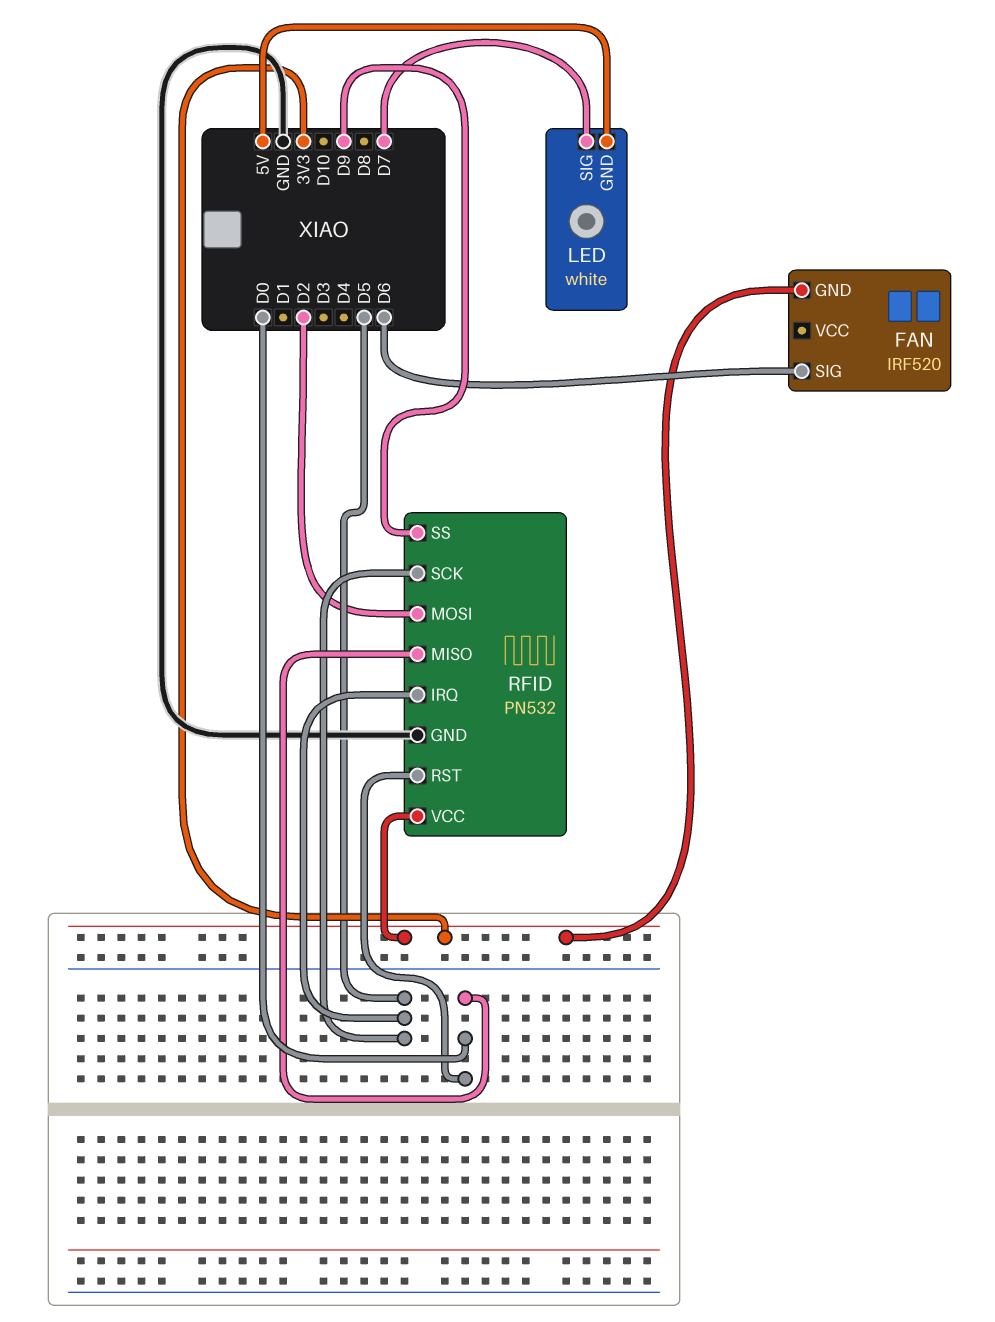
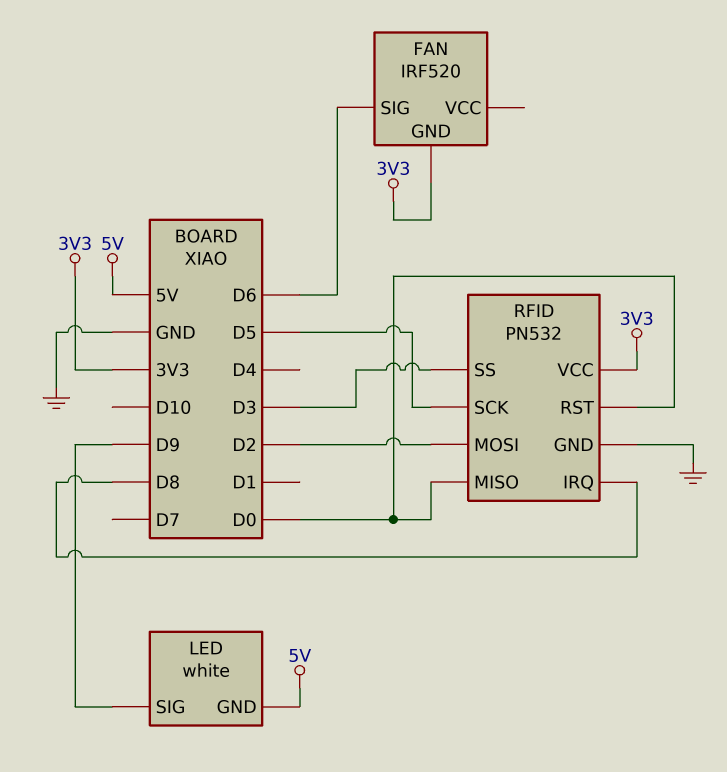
LED pin SIG: D7 -> D9
RFID pin IRQ: D5 -> D8
RFID pin SS: D9 -> D3

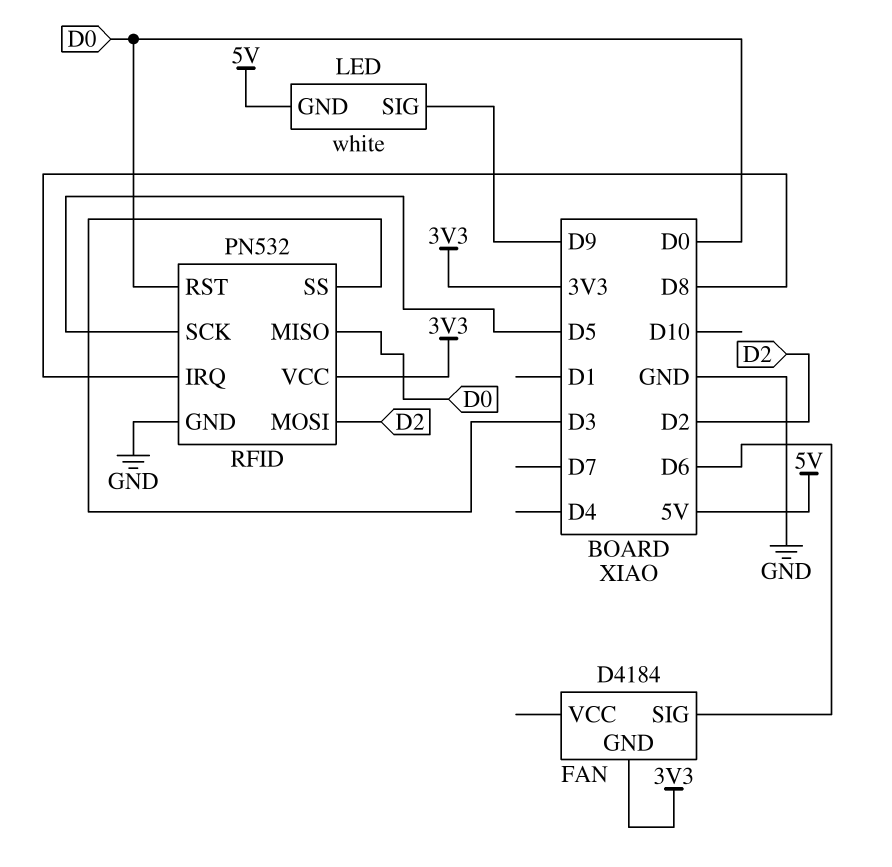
FAN: IRF520 -> D4184

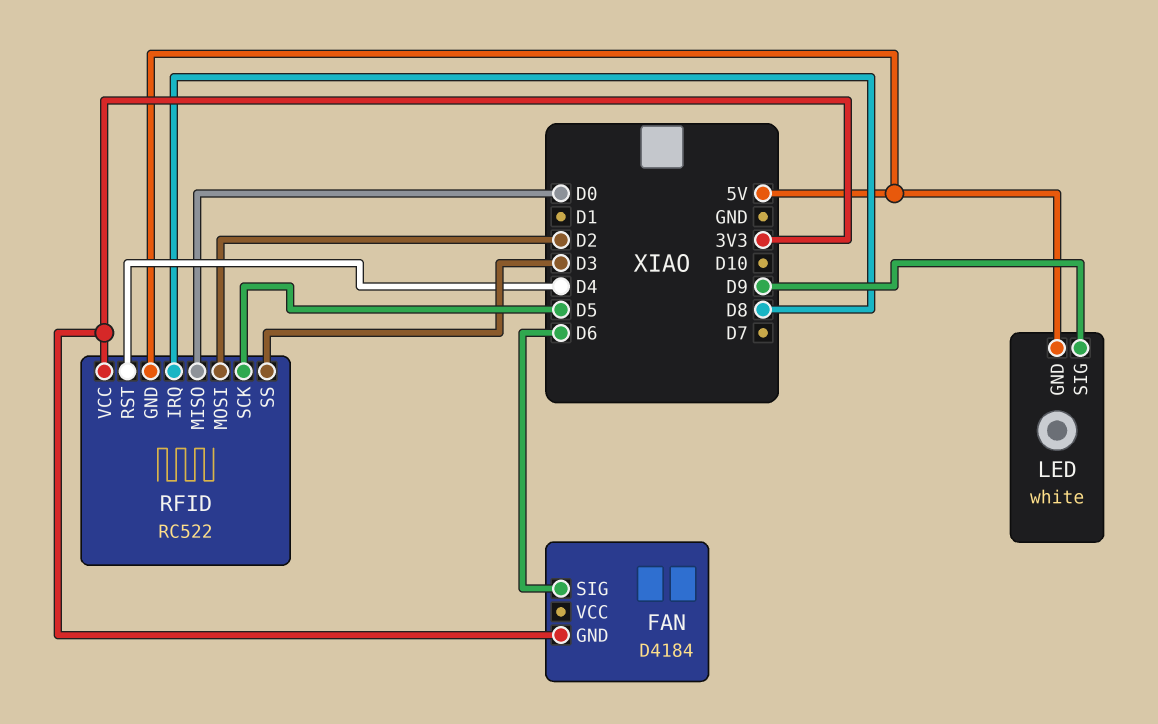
RFID: PN532 -> RC522
RFID pin GND: GND -> 5V
RFID pin RST: D0 -> D4

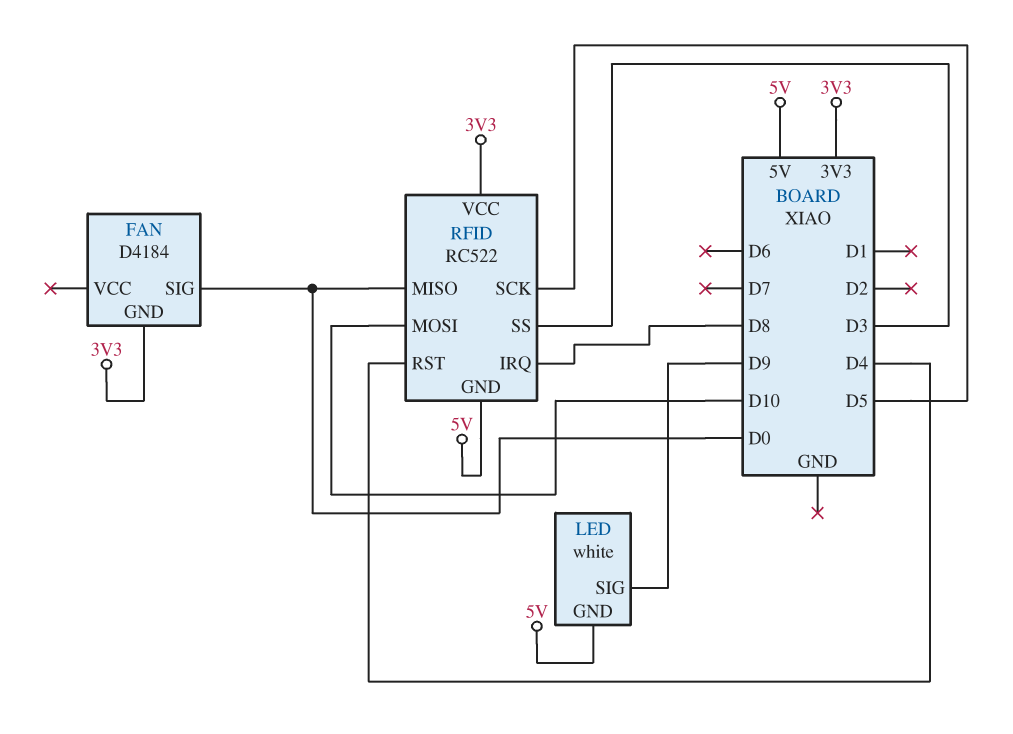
FAN pin SIG: D6 -> D0
RFID pin MOSI: D2 -> D10

